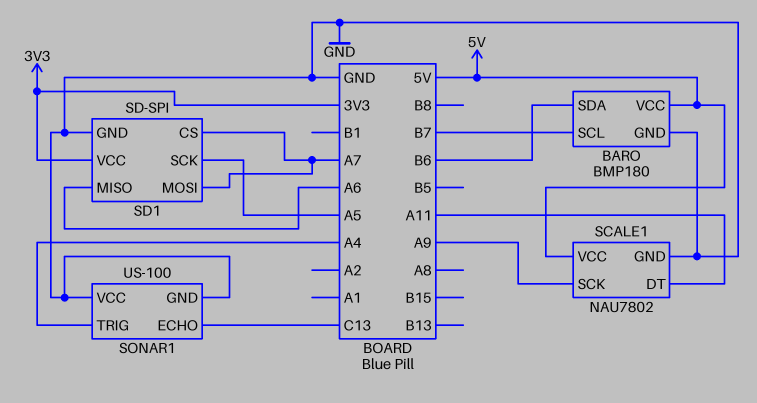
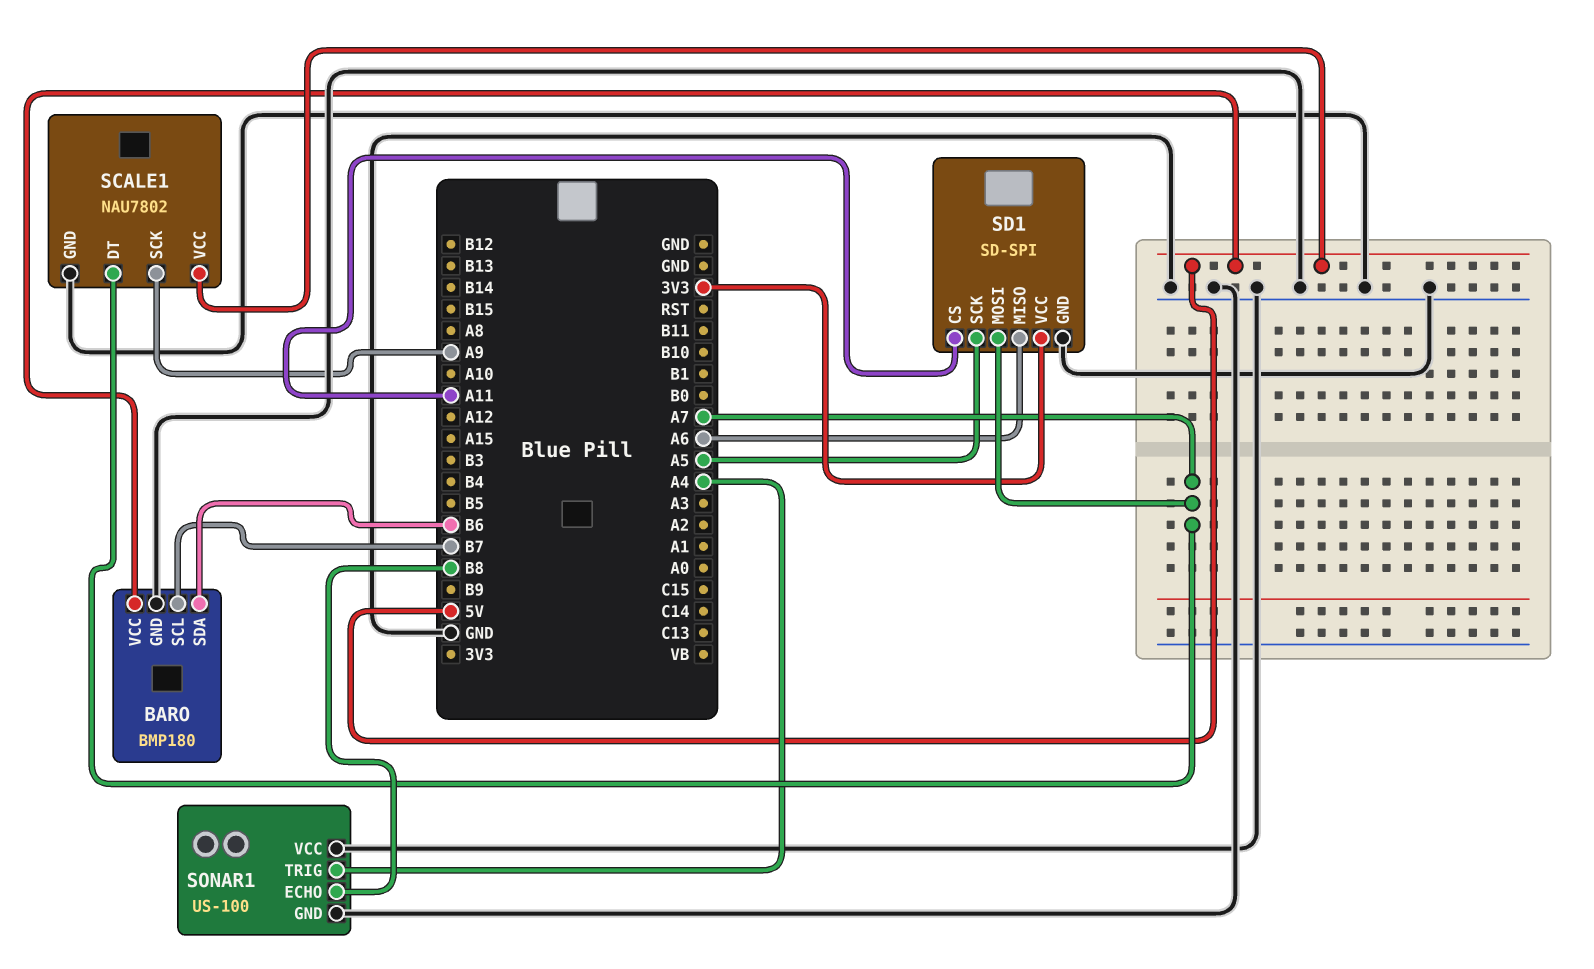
SCALE1 pin DT: A11 -> A7
SD1 pin CS: A7 -> A11
SONAR1 pin ECHO: C13 -> B8

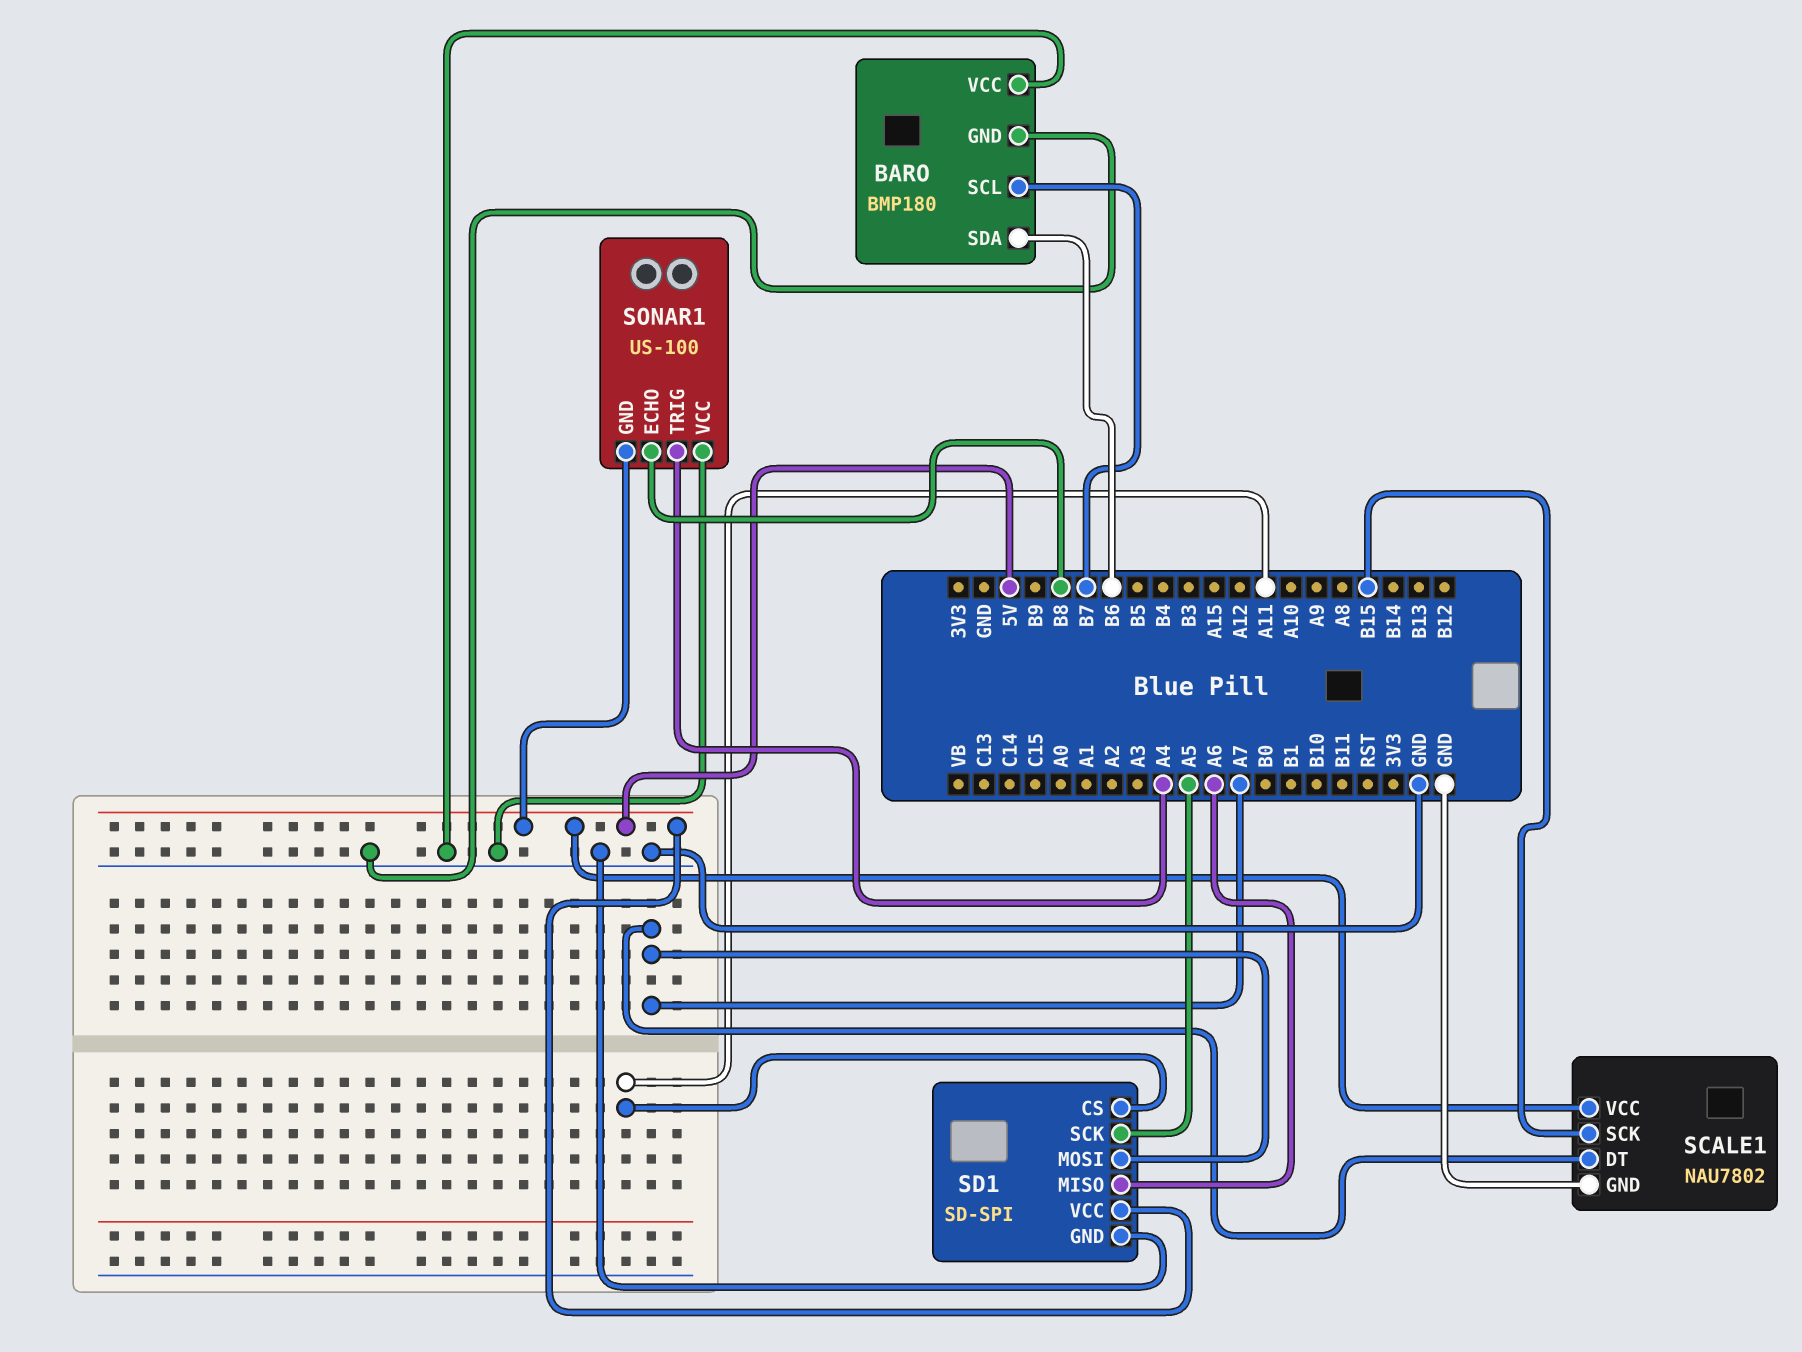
BARO pin VCC: 5V -> GND
SCALE1 pin SCK: A9 -> B15
SD1 pin VCC: 3V3 -> 5V
SONAR1 pin GND: GND -> 5V

